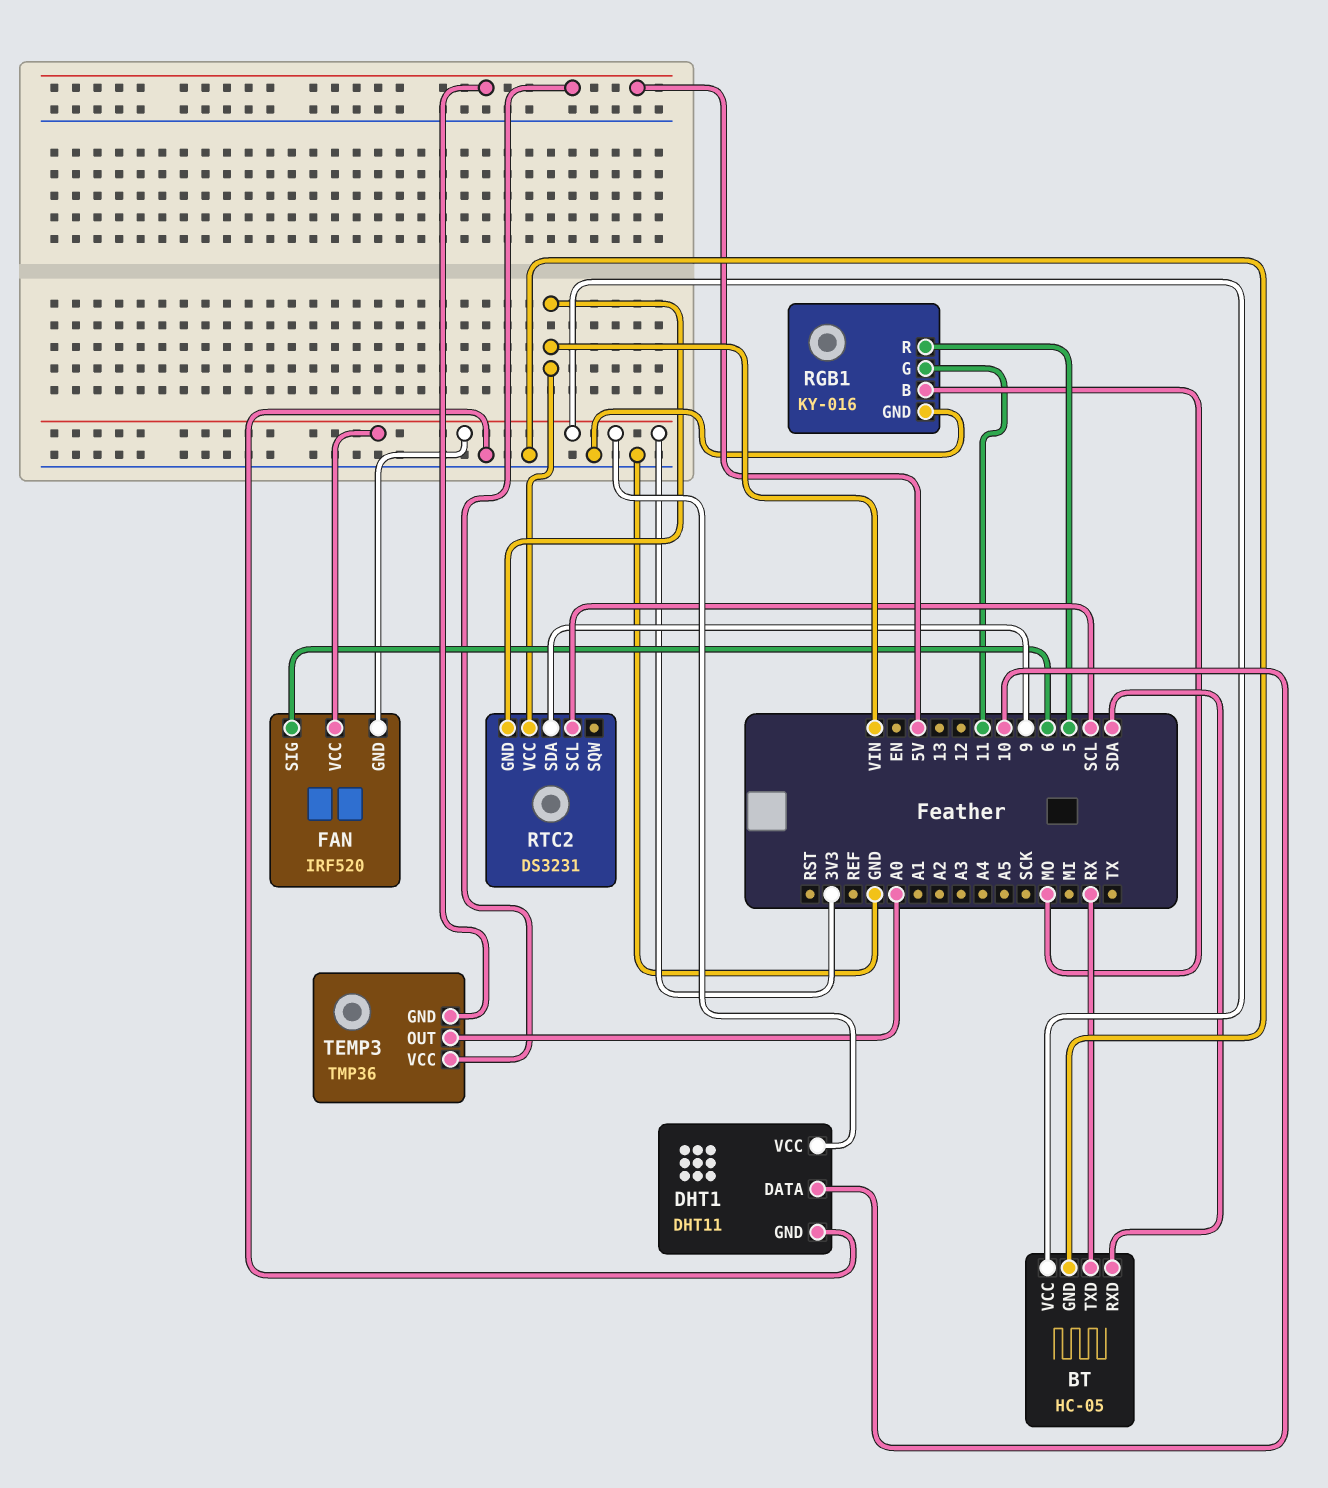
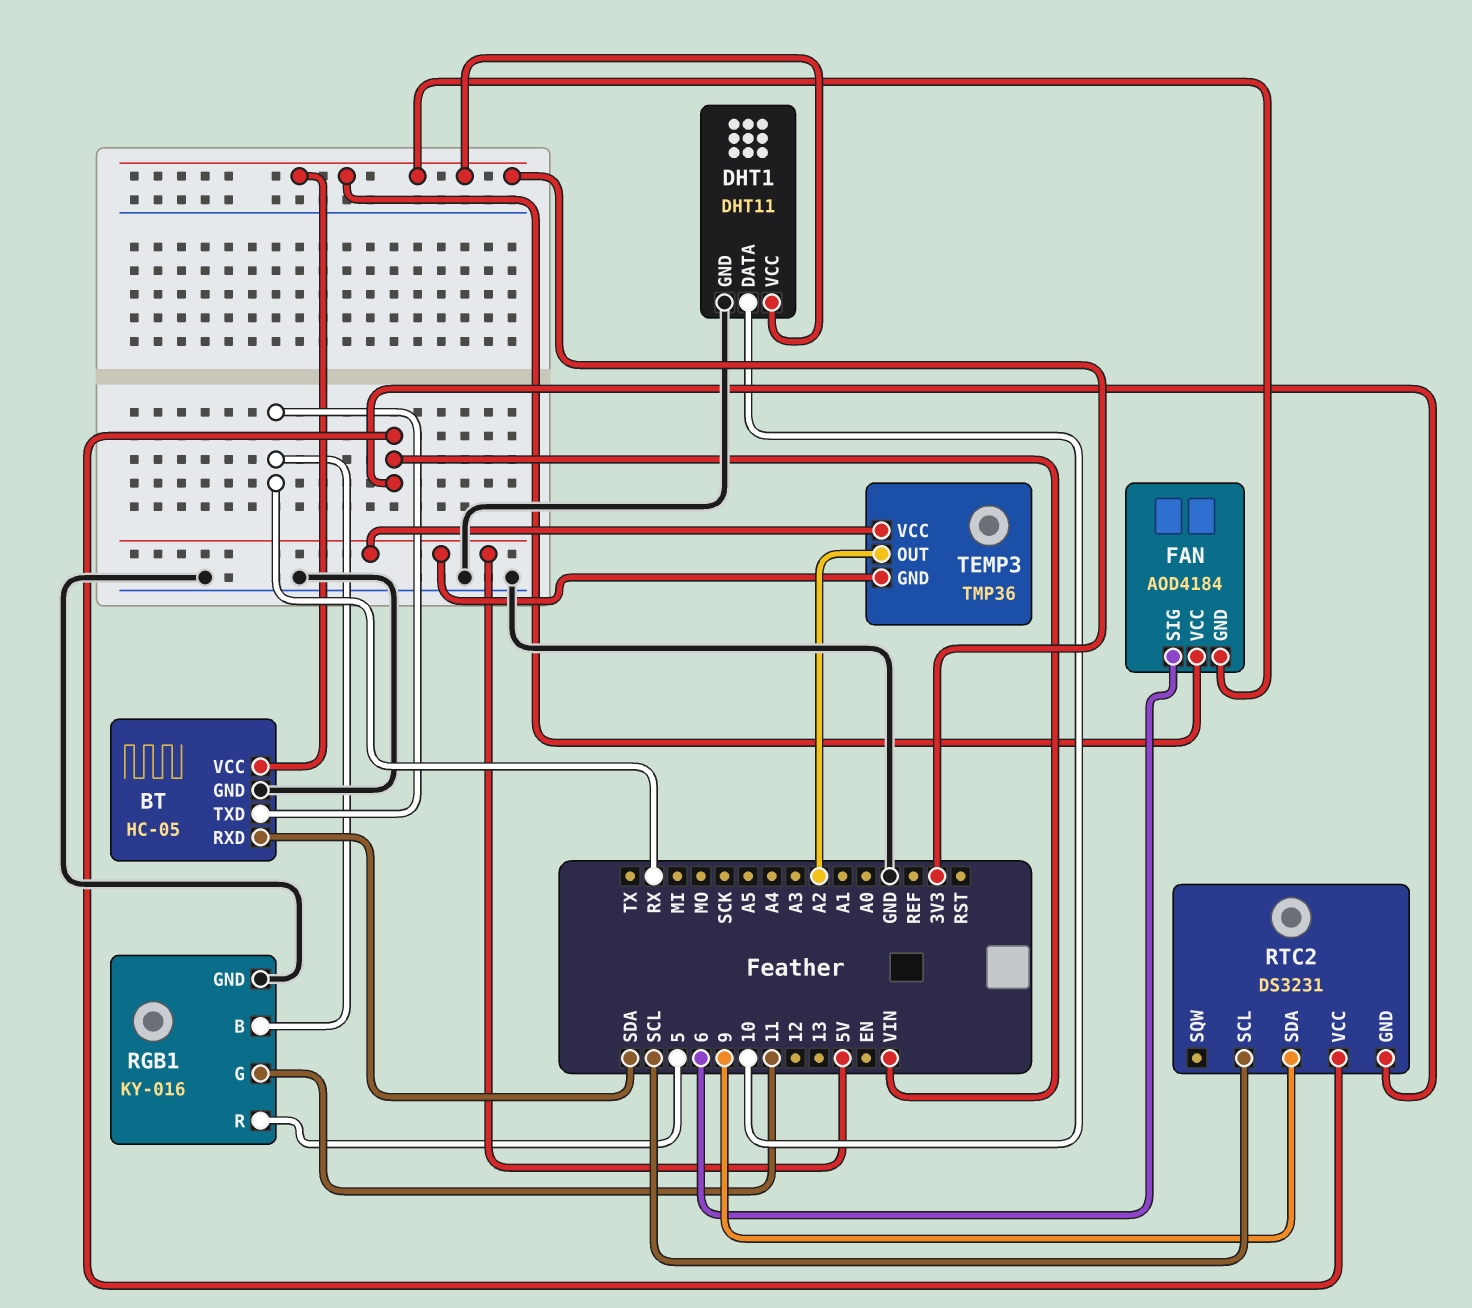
FAN: IRF520 -> AOD4184
RGB1 pin B: MO -> RX
TEMP3 pin OUT: A0 -> A2

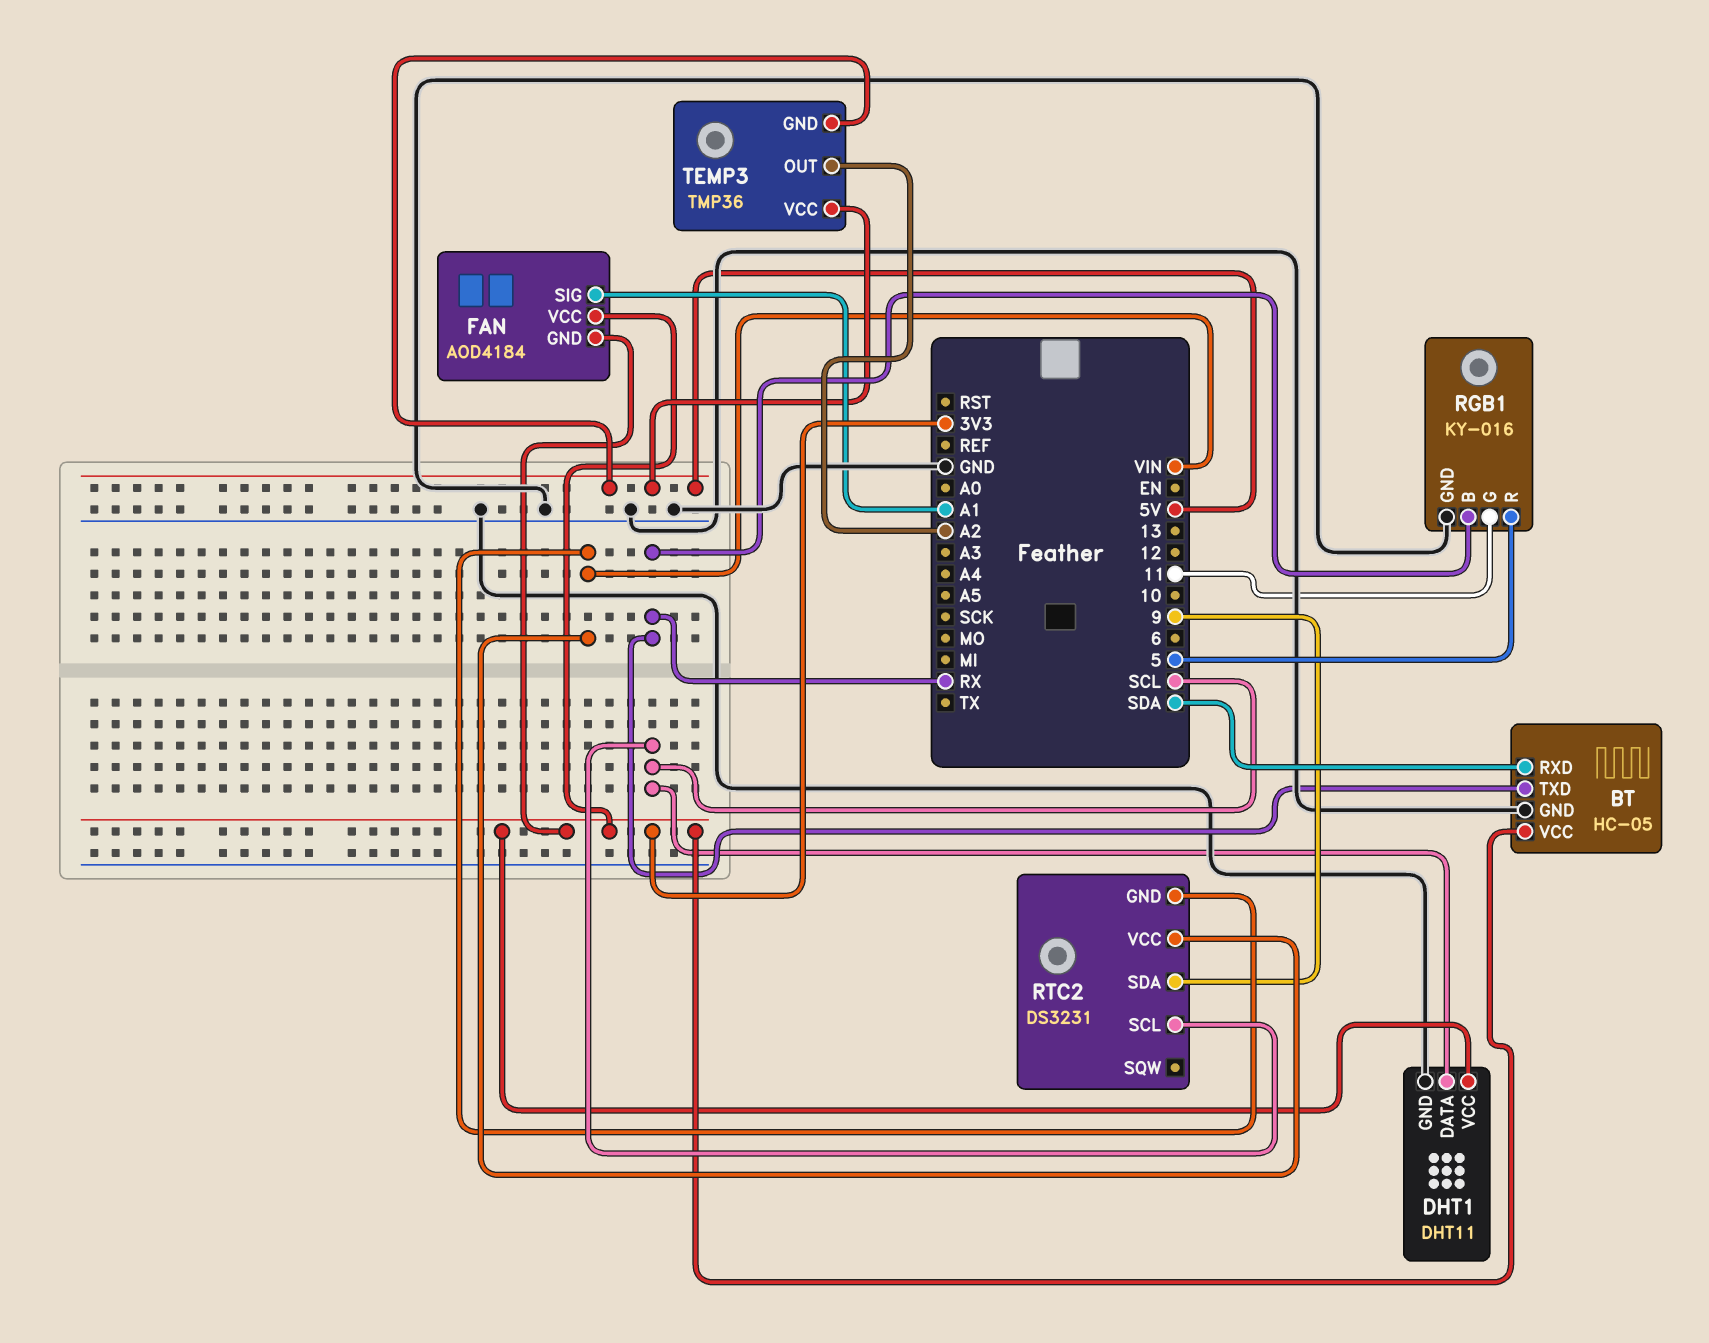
DHT1 pin DATA: 10 -> SCL
FAN pin SIG: 6 -> A1

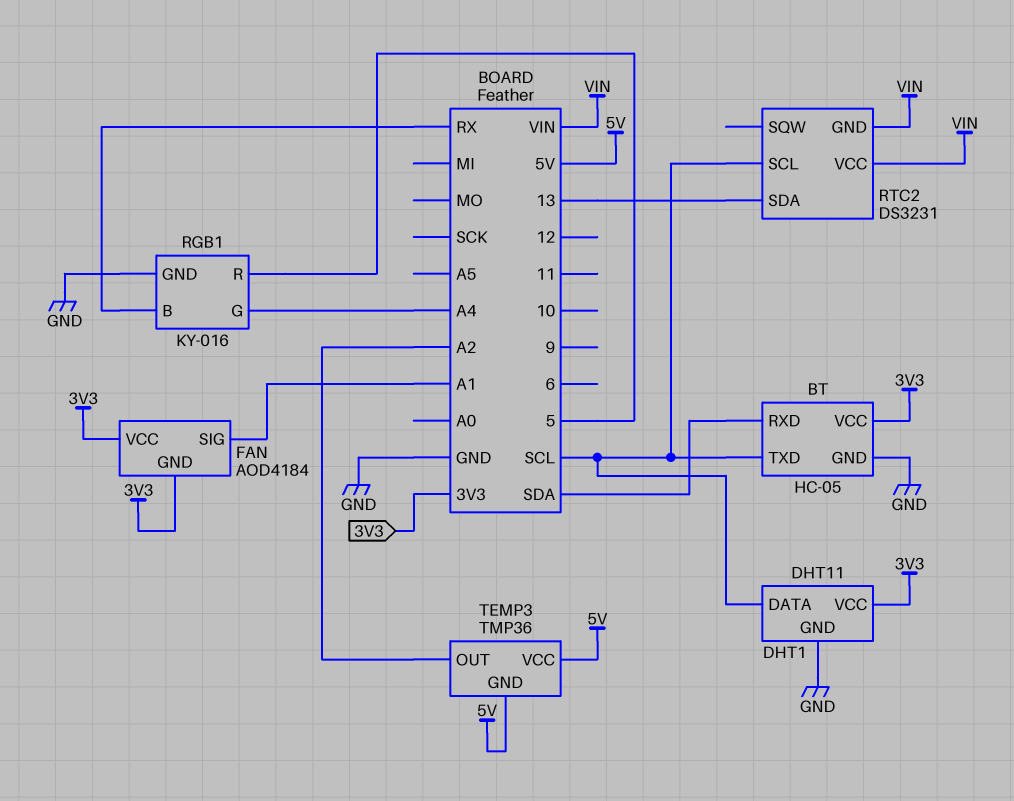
BT pin TXD: RX -> SCL
RGB1 pin G: 11 -> A4
RTC2 pin SDA: 9 -> 13

